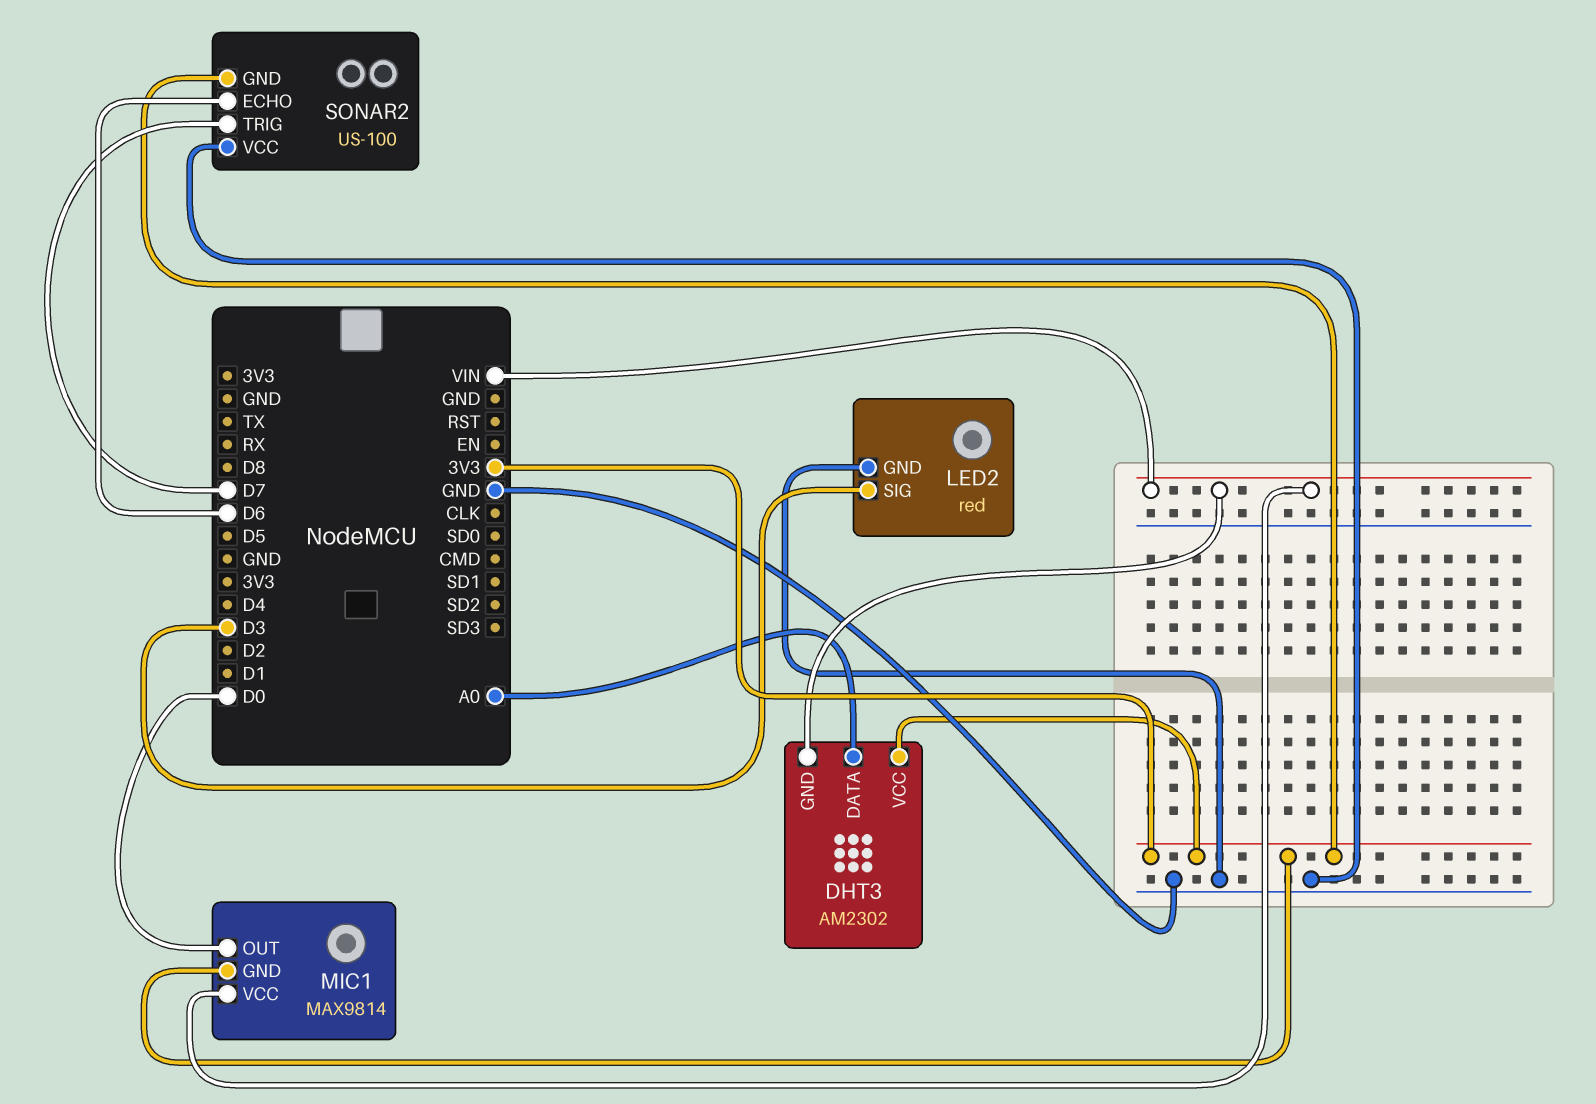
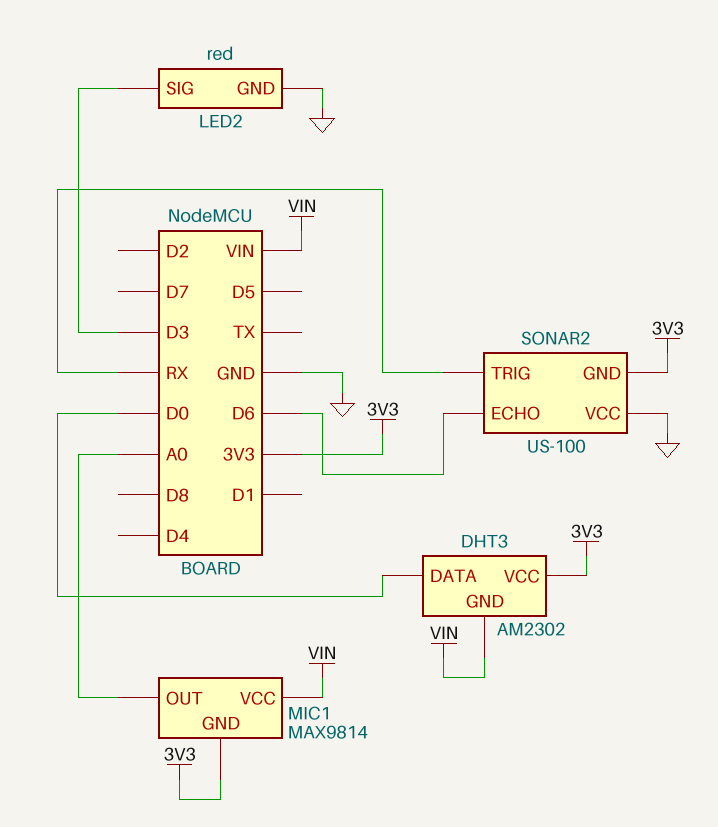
DHT3 pin DATA: A0 -> D0
MIC1 pin OUT: D0 -> A0
SONAR2 pin TRIG: D7 -> RX

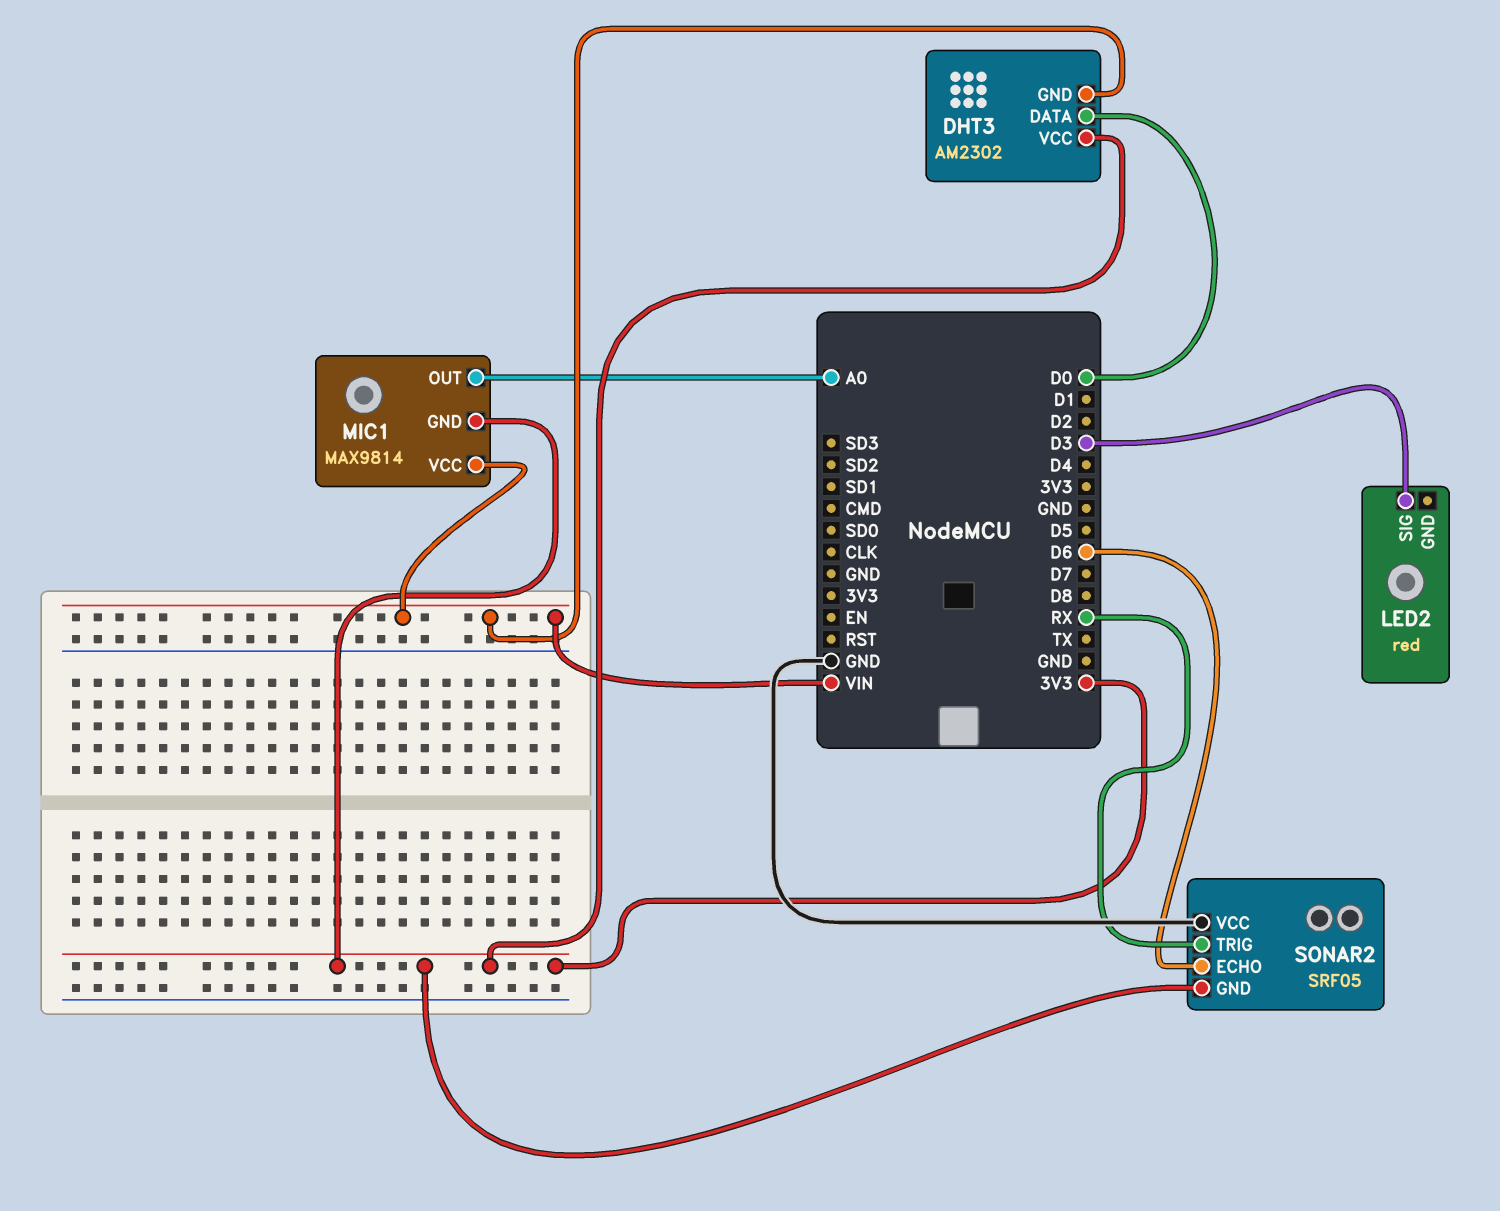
LED2 pin GND: GND -> none
SONAR2: US-100 -> SRF05

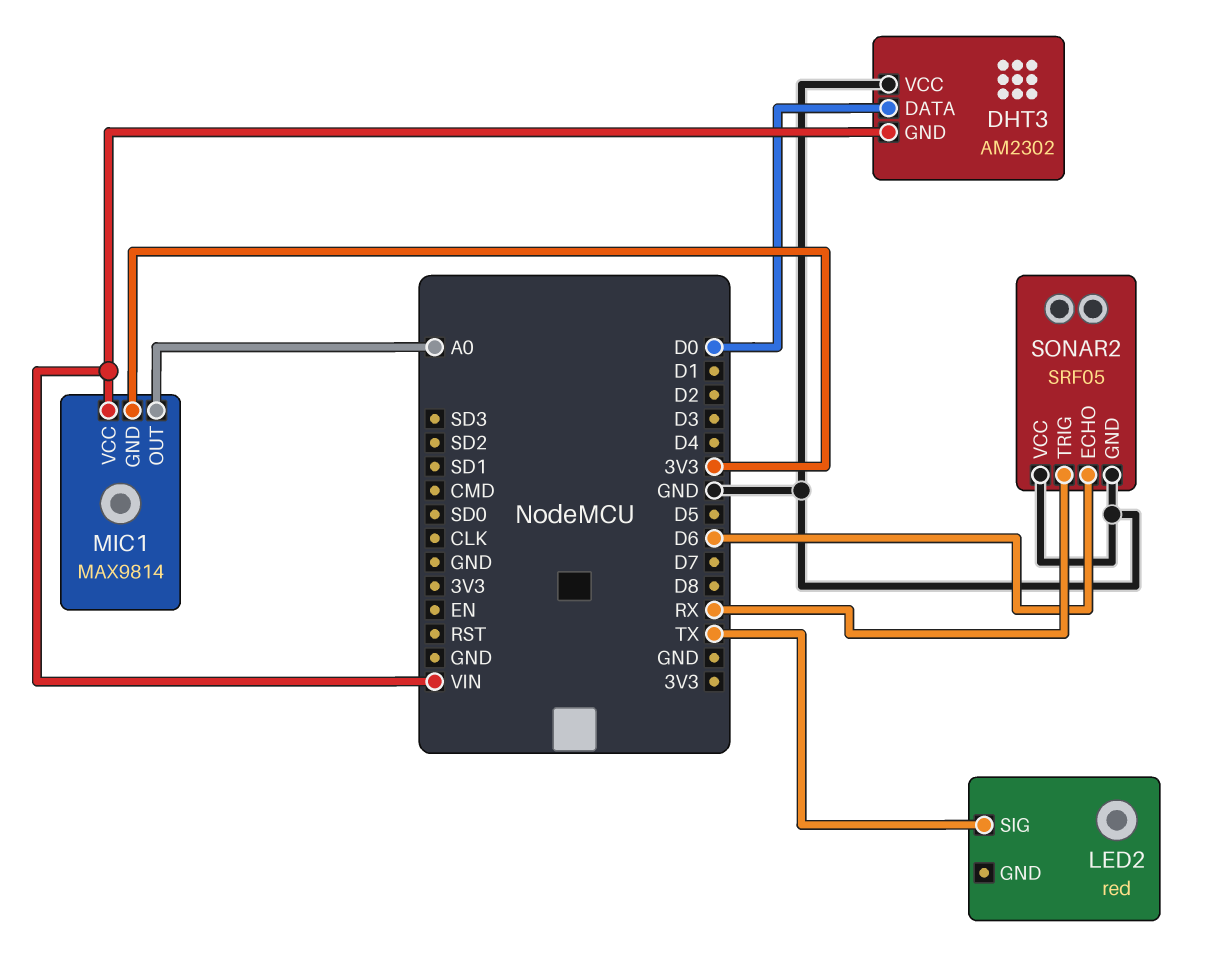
DHT3 pin VCC: 3V3 -> GND
LED2 pin SIG: D3 -> TX
SONAR2 pin GND: 3V3 -> GND

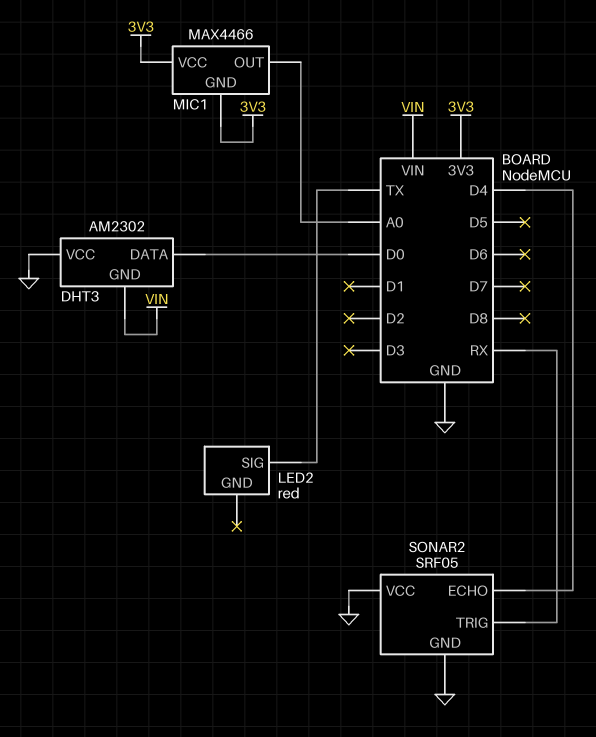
MIC1: MAX9814 -> MAX4466
MIC1 pin VCC: VIN -> 3V3
SONAR2 pin ECHO: D6 -> D4

